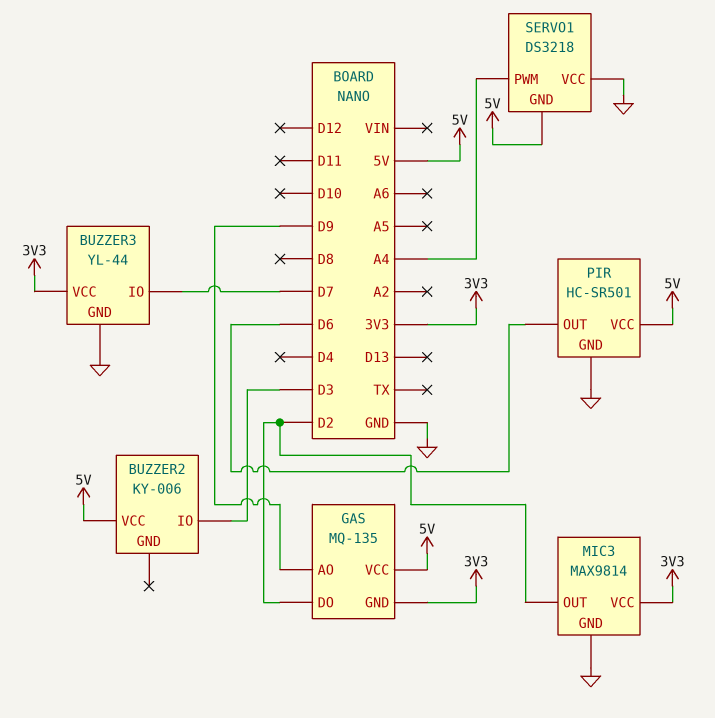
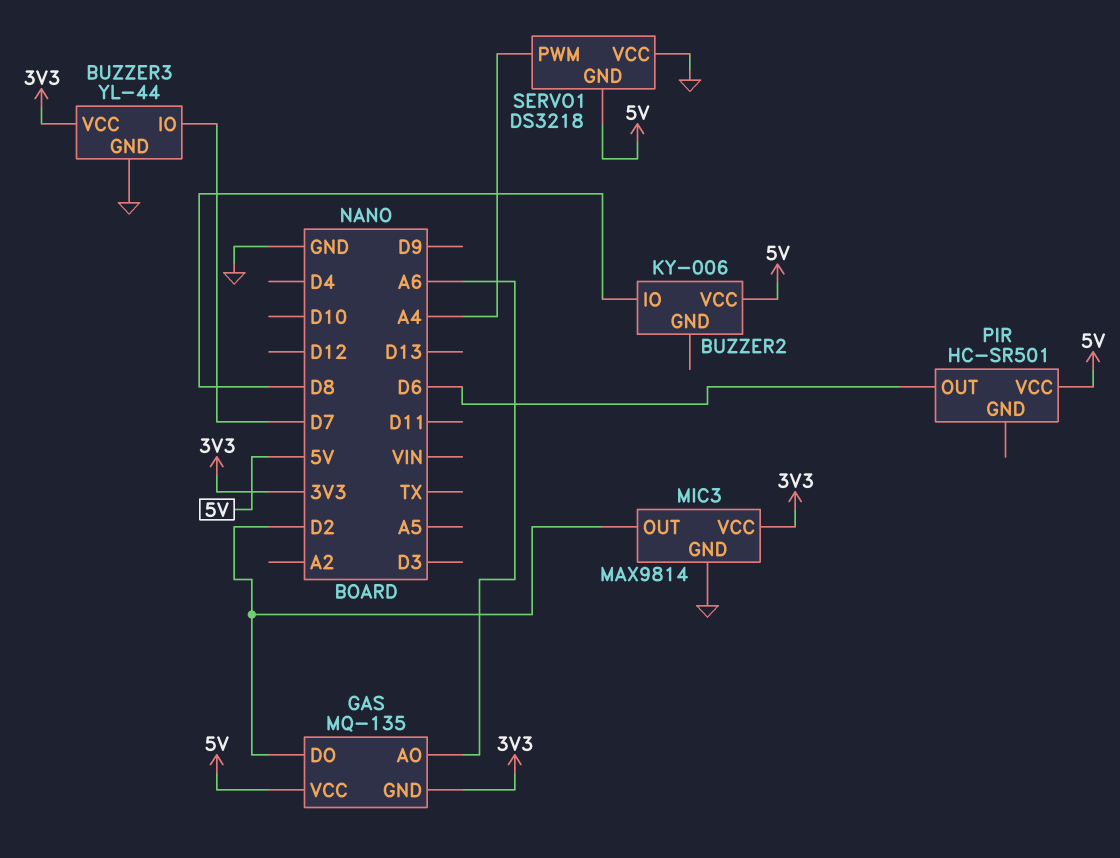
BUZZER2 pin IO: D3 -> D8
GAS pin AO: D9 -> A6
PIR pin GND: GND -> none

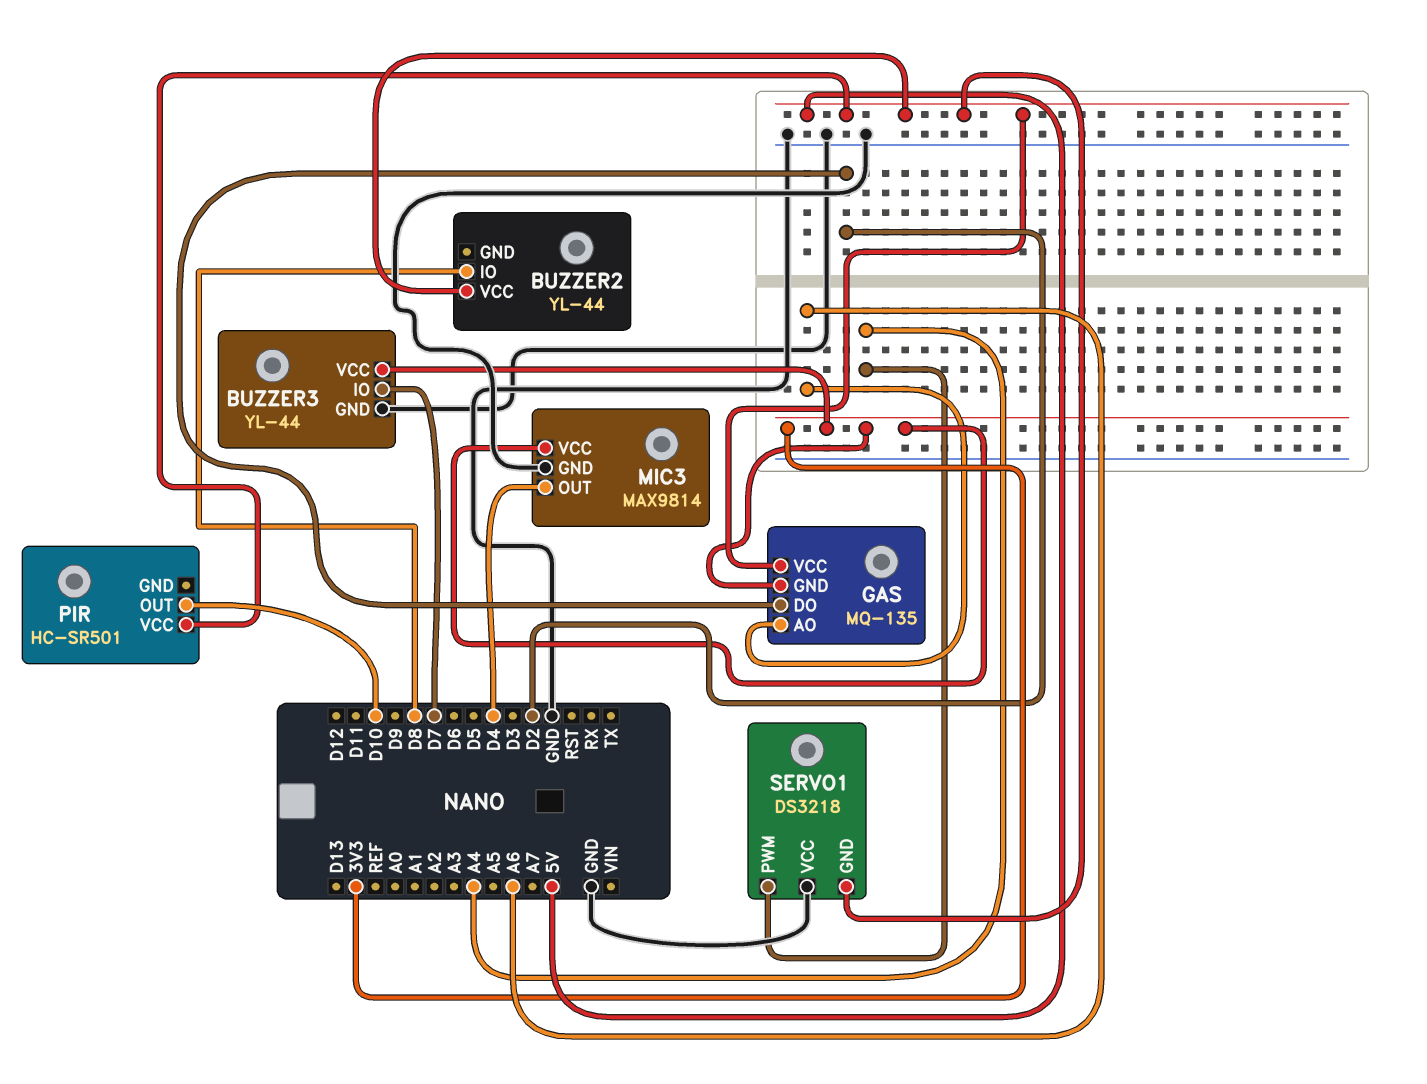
BUZZER2: KY-006 -> YL-44
MIC3 pin OUT: D2 -> D4
PIR pin OUT: D6 -> D10

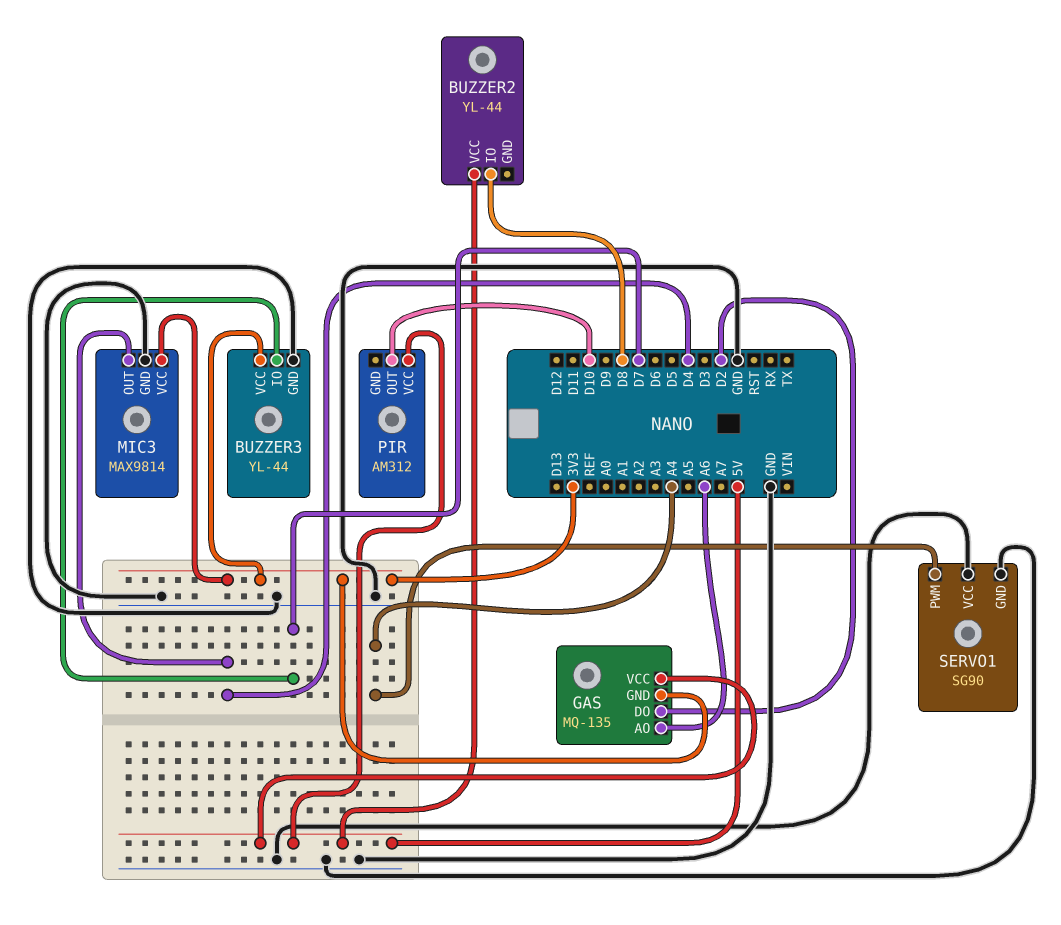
PIR: HC-SR501 -> AM312
SERVO1: DS3218 -> SG90
SERVO1 pin GND: 5V -> GND

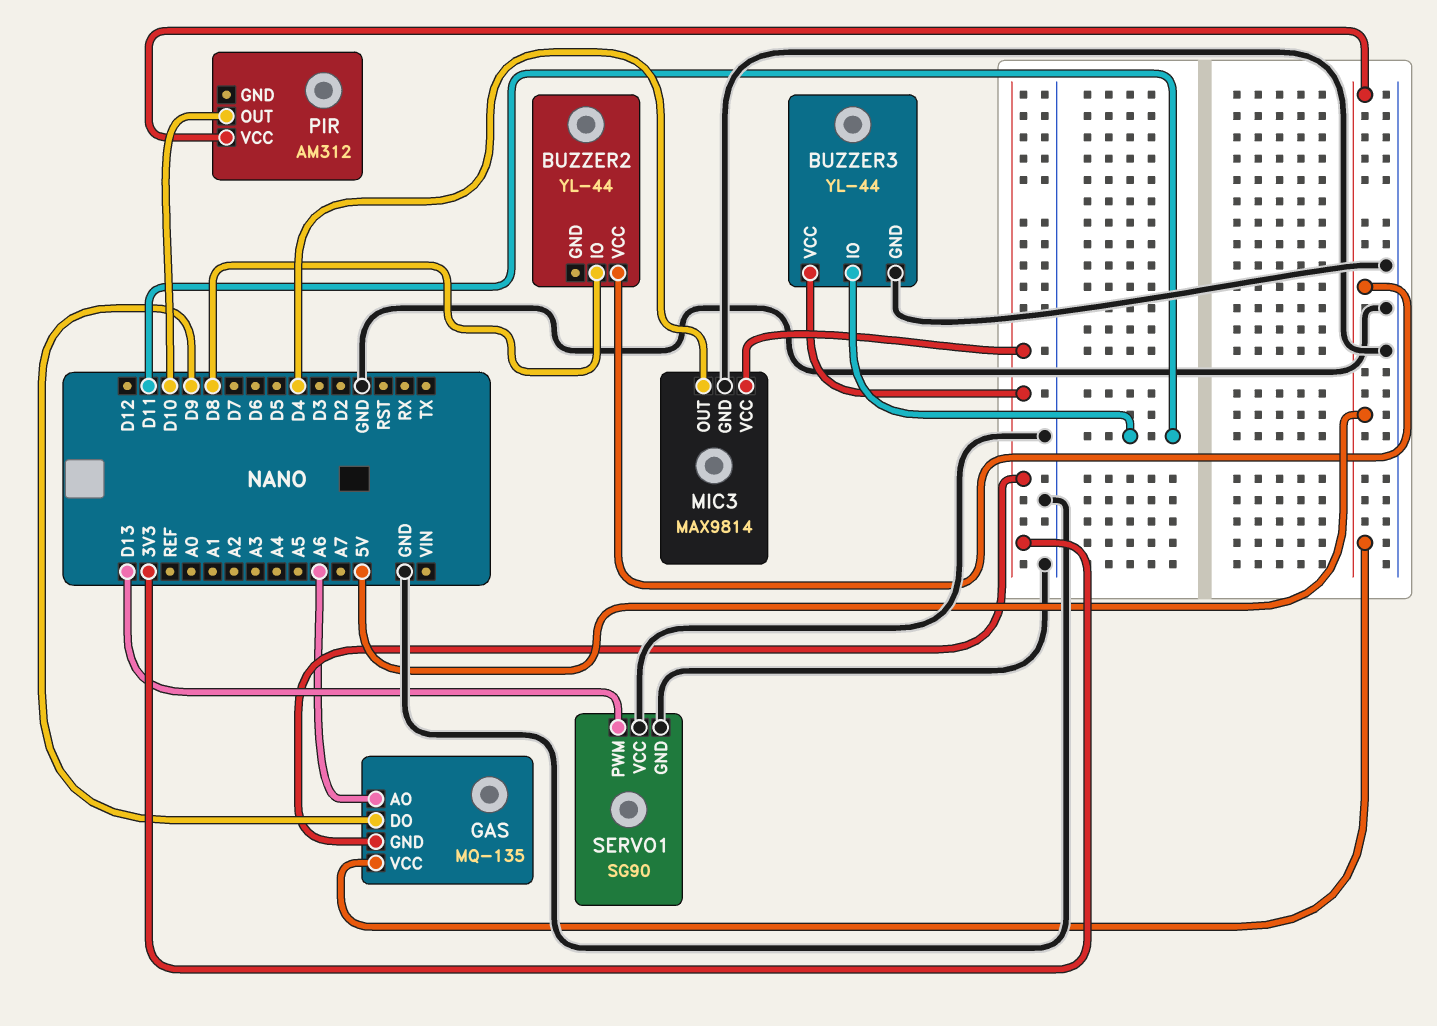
BUZZER3 pin IO: D7 -> D11
GAS pin DO: D2 -> D9
SERVO1 pin PWM: A4 -> D13

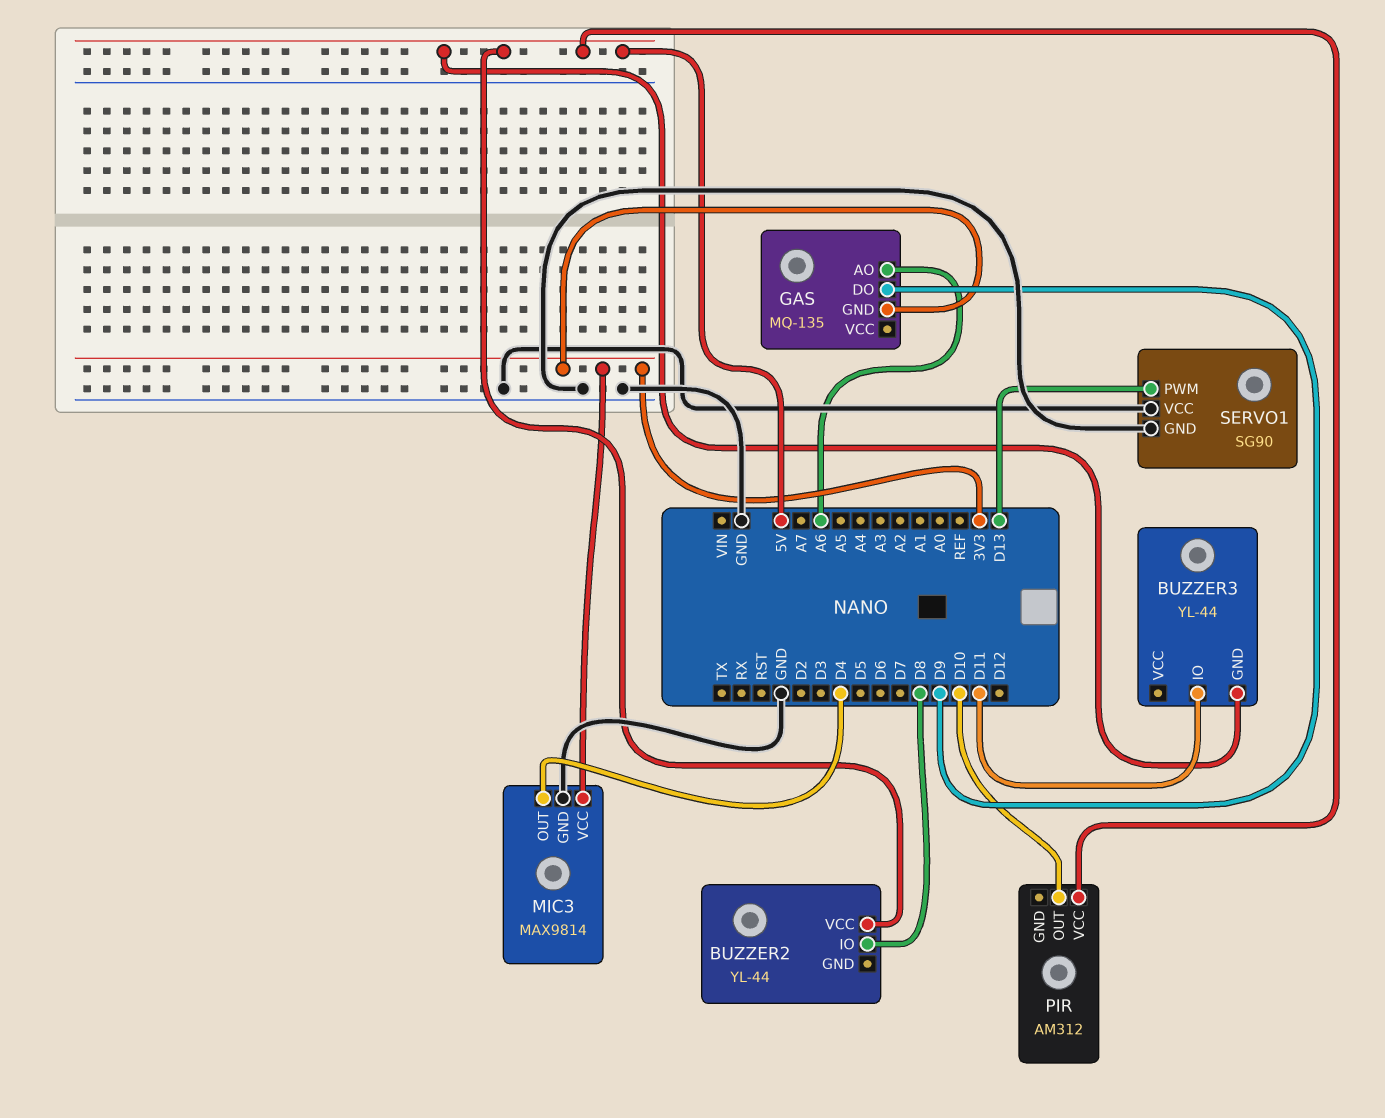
BUZZER3 pin GND: GND -> 5V
BUZZER3 pin VCC: 3V3 -> none
GAS pin VCC: 5V -> none

